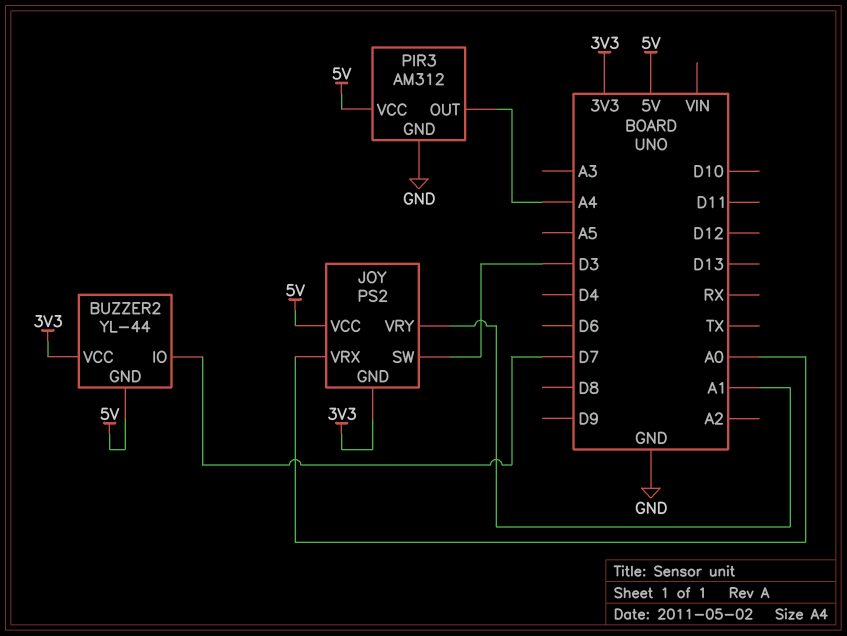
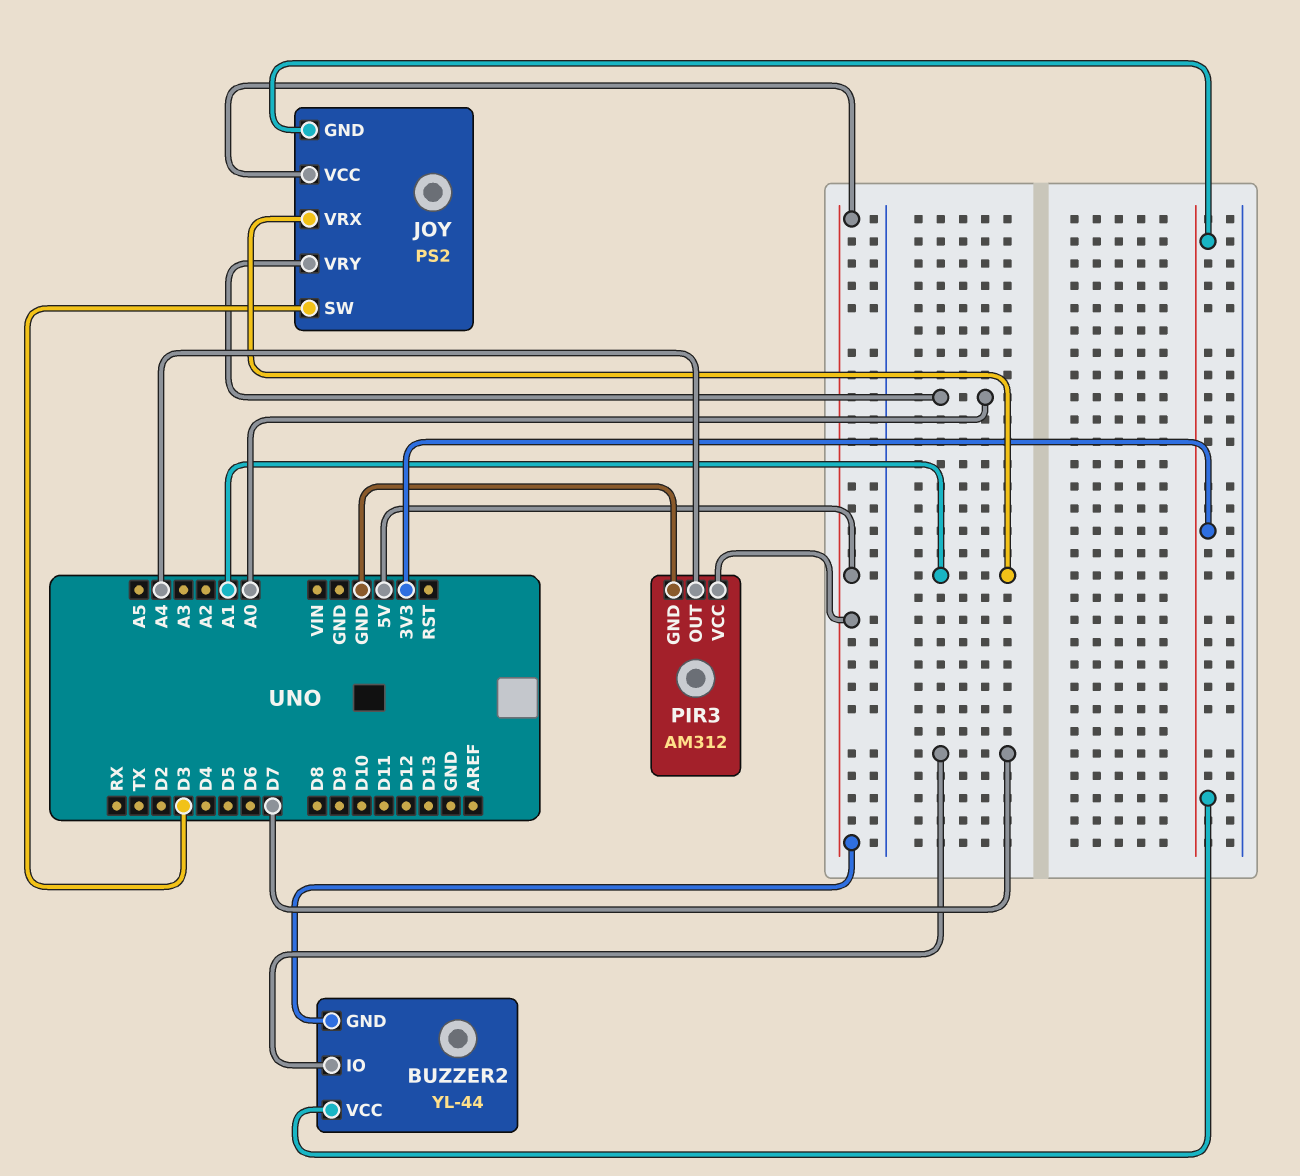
JOY pin VRX: A0 -> A1
JOY pin VRY: A1 -> A0

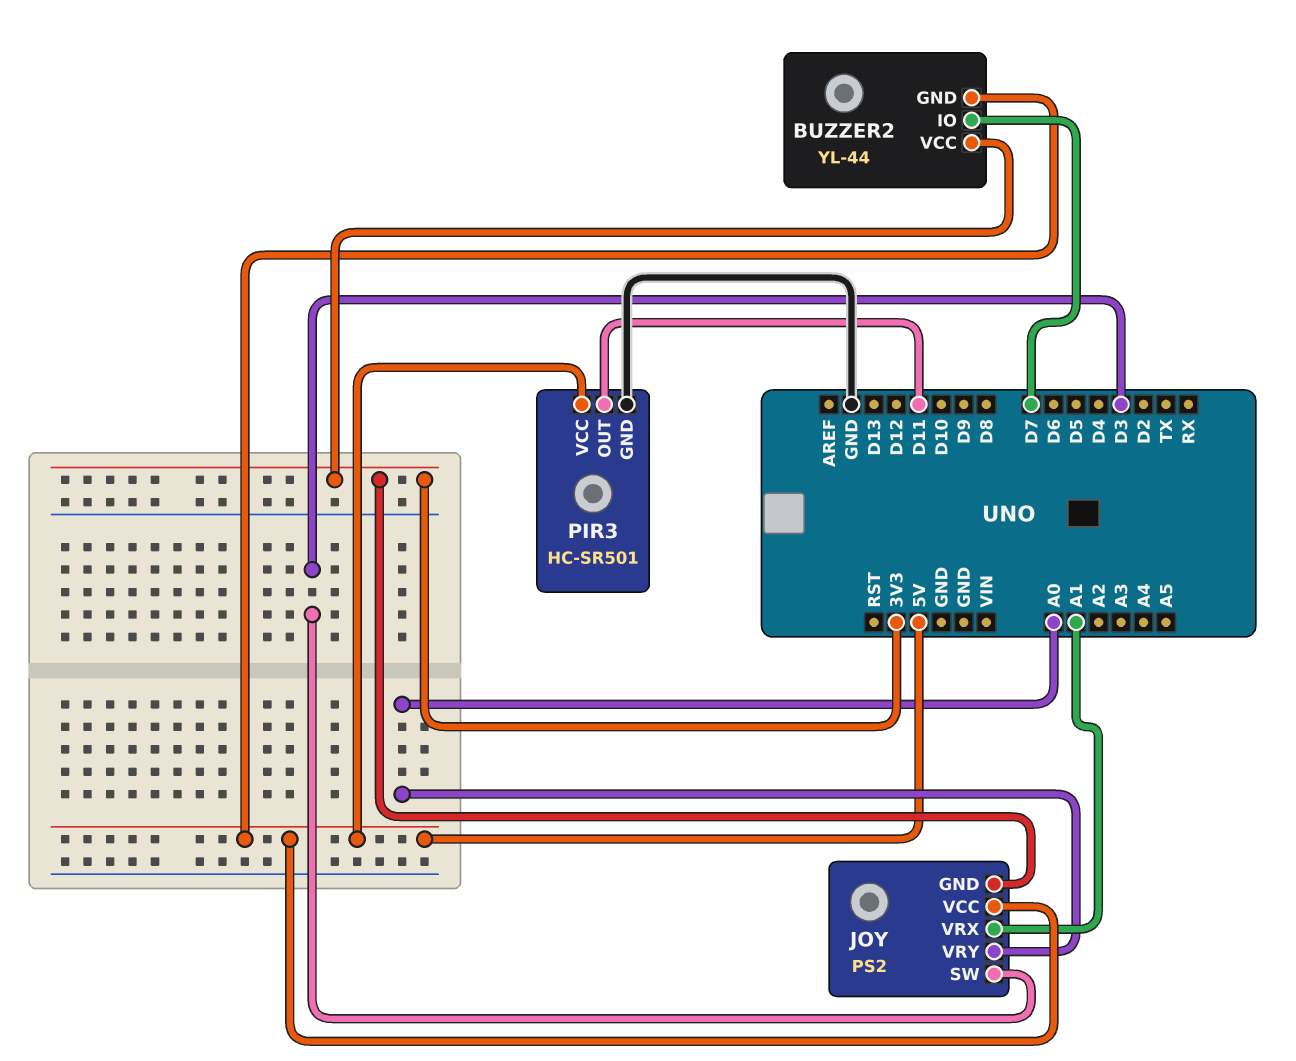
PIR3: AM312 -> HC-SR501
PIR3 pin OUT: A4 -> D11

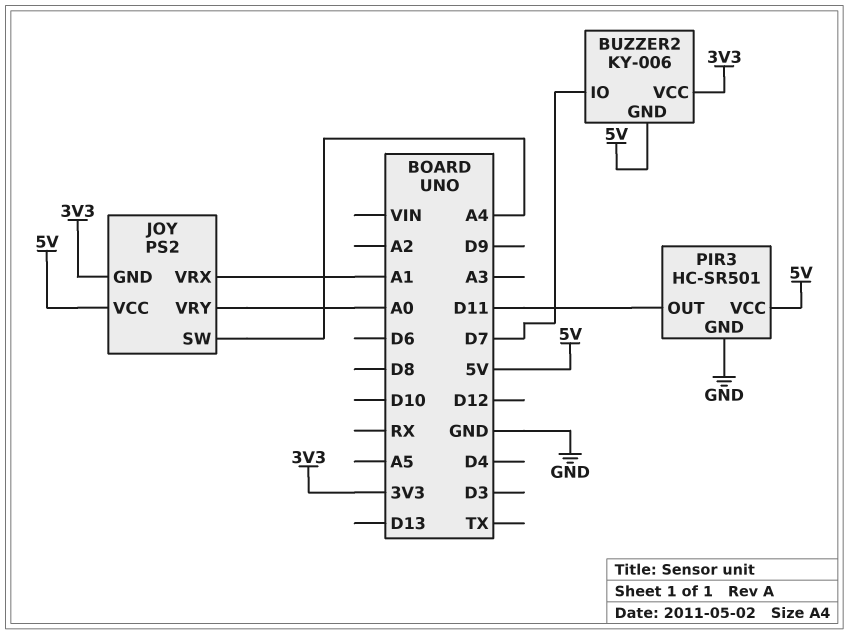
BUZZER2: YL-44 -> KY-006
JOY pin SW: D3 -> A4

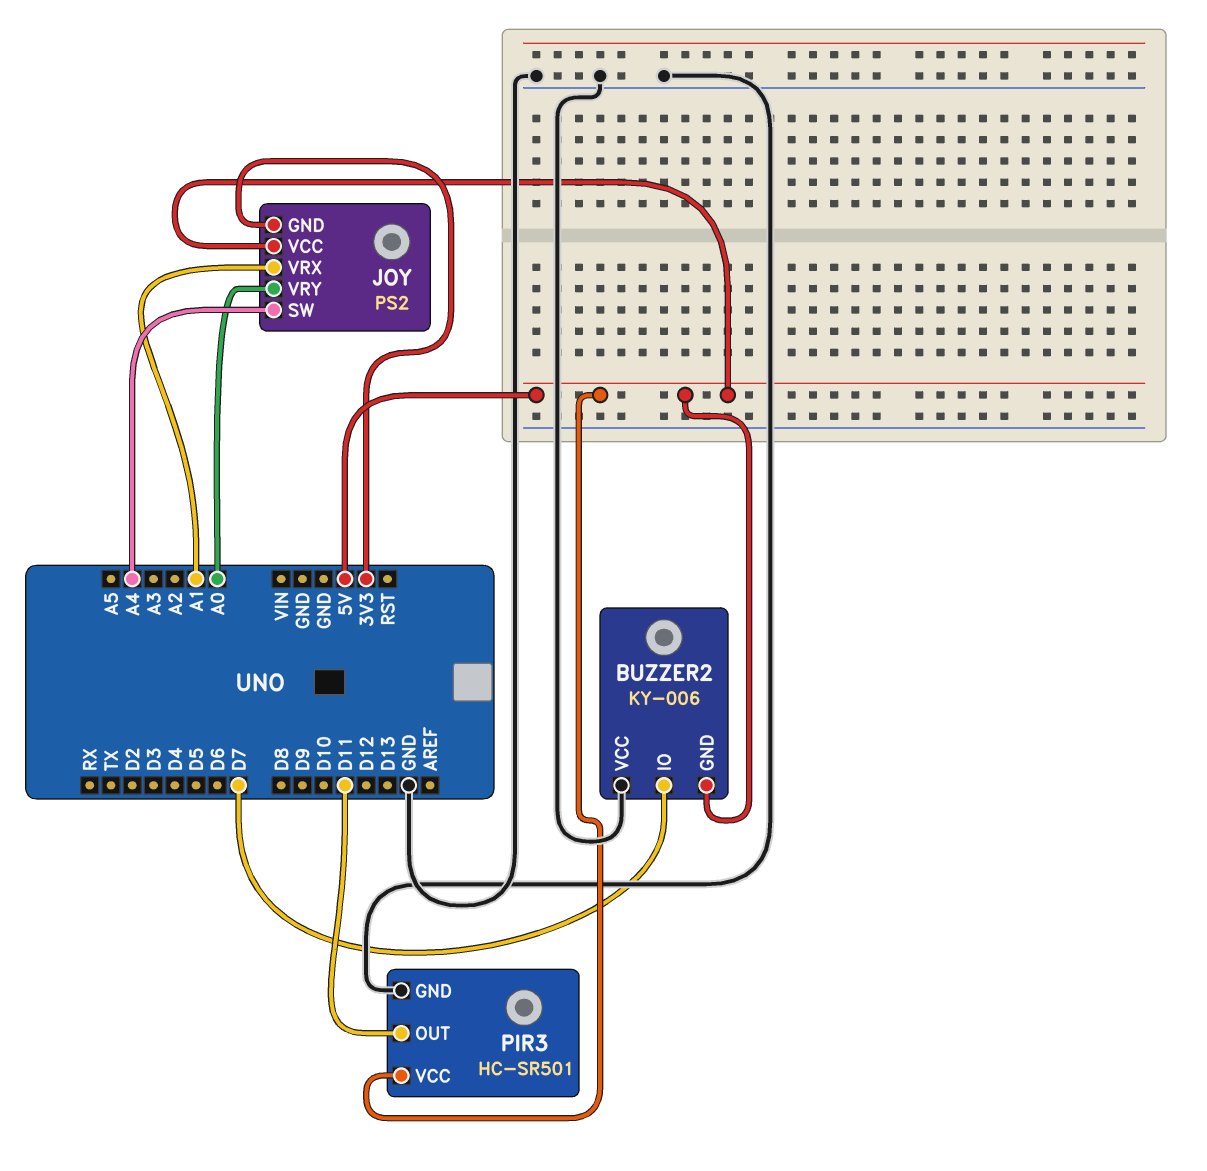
BUZZER2 pin VCC: 3V3 -> GND

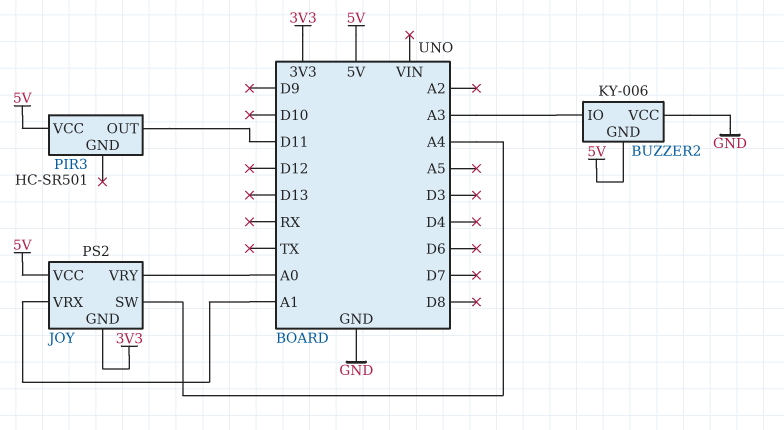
BUZZER2 pin IO: D7 -> A3
PIR3 pin GND: GND -> none

